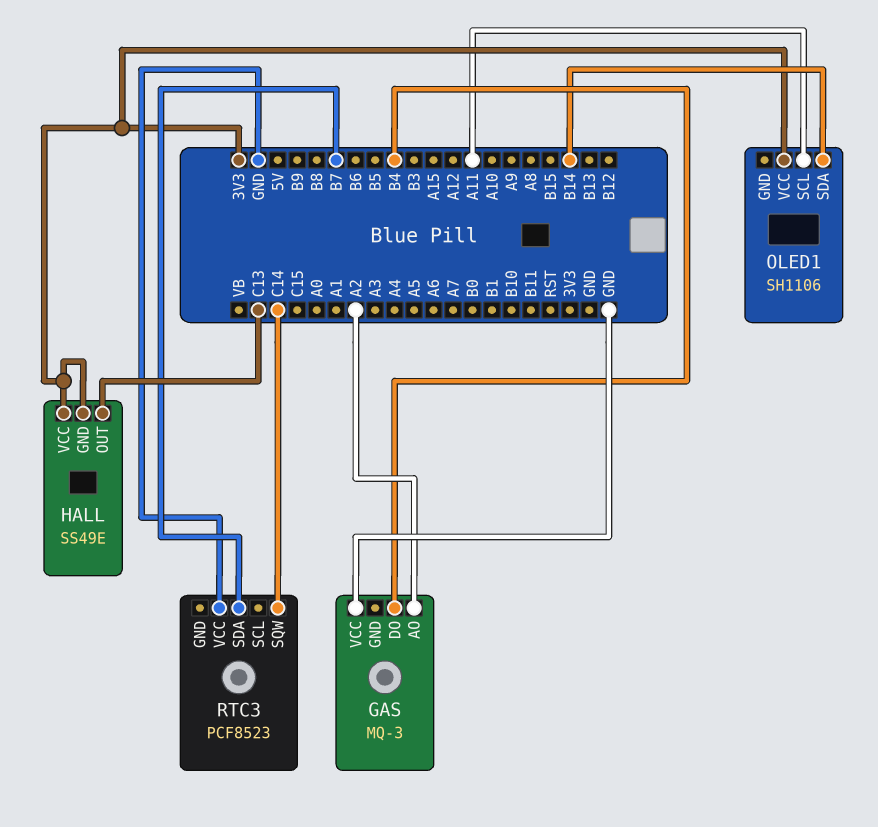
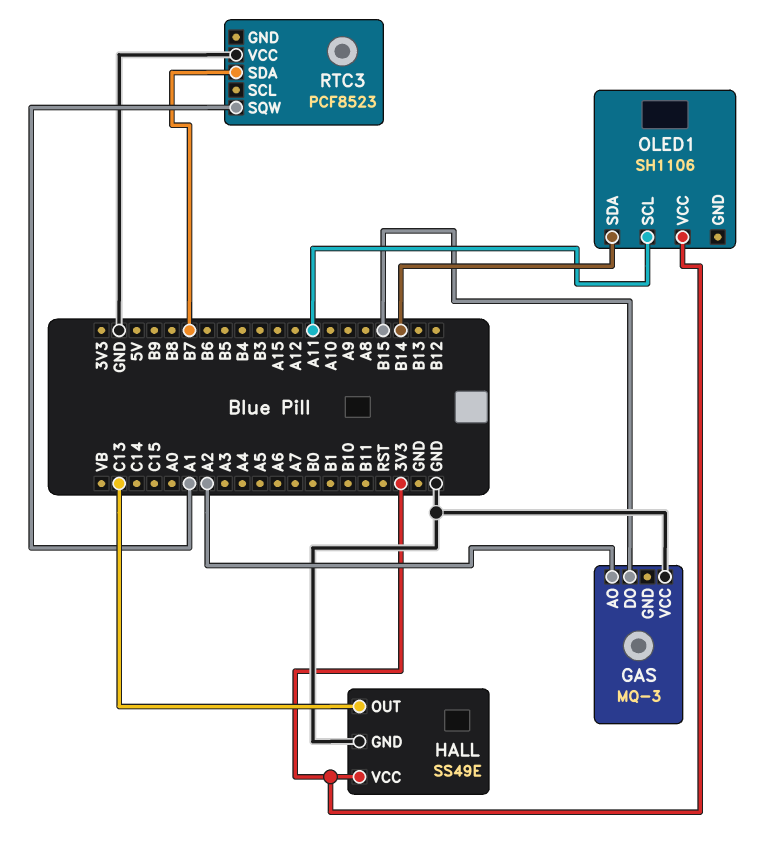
GAS pin DO: B4 -> B15
HALL pin GND: 3V3 -> GND
RTC3 pin SQW: C14 -> A1

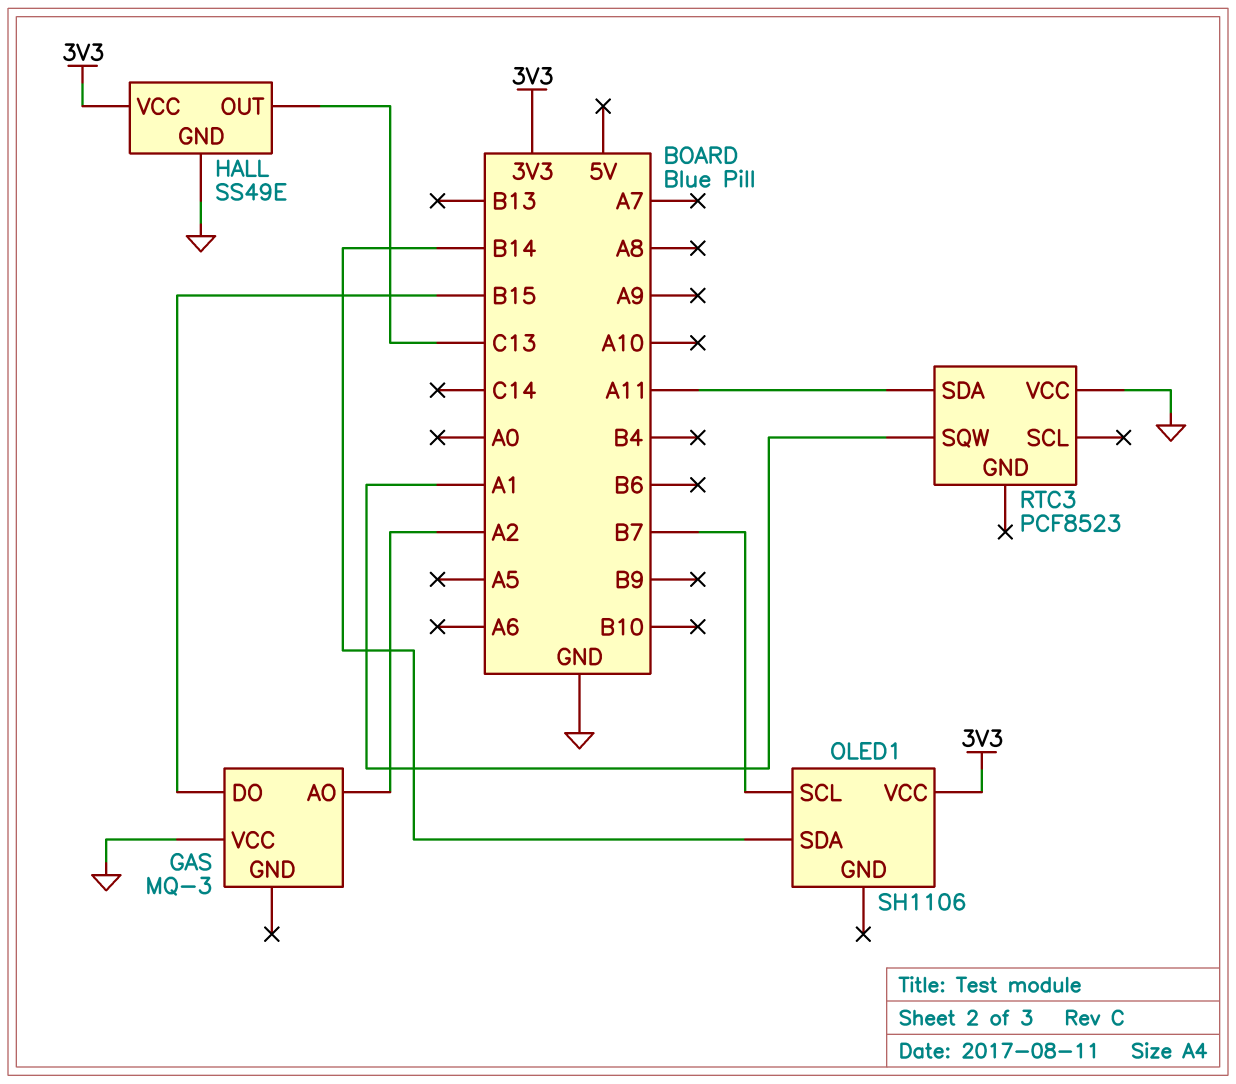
OLED1 pin SCL: A11 -> B7
RTC3 pin SDA: B7 -> A11

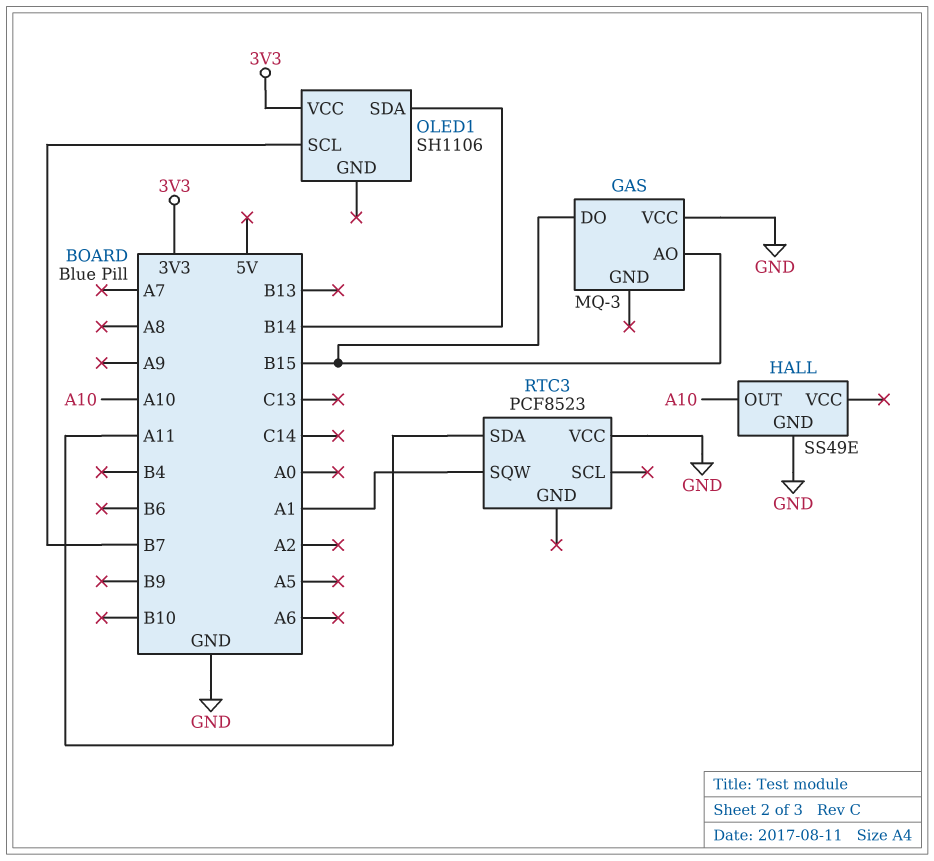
GAS pin AO: A2 -> B15
HALL pin OUT: C13 -> A10
HALL pin VCC: 3V3 -> none

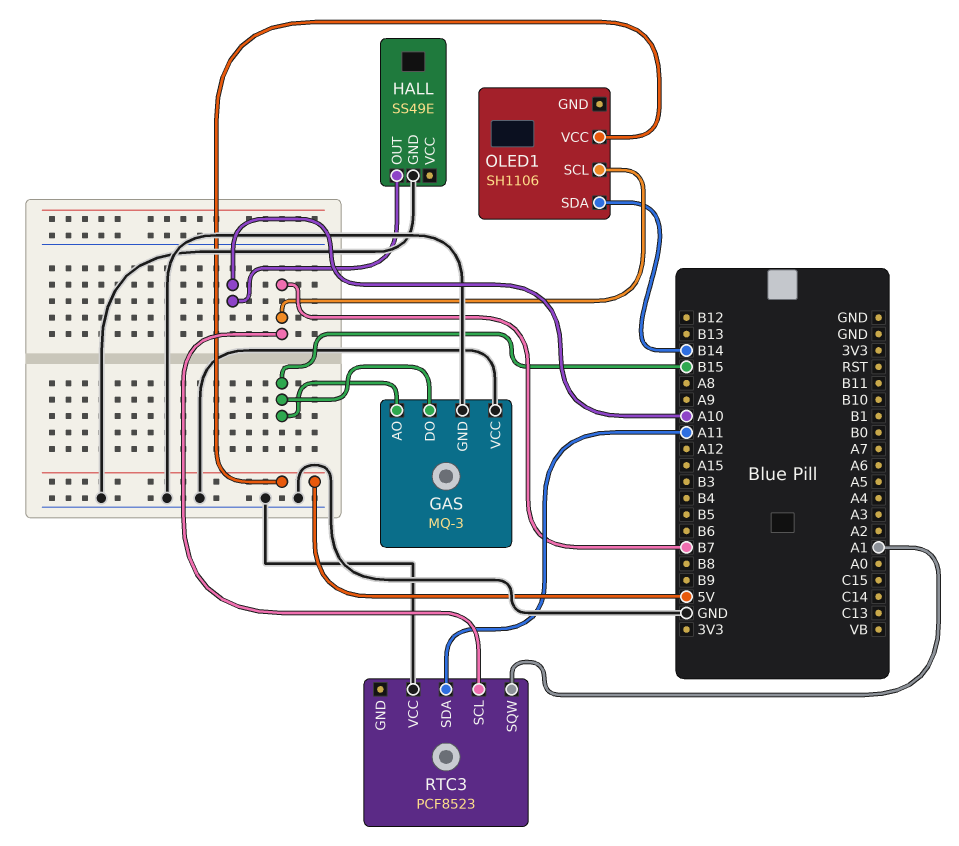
GAS pin GND: none -> GND
OLED1 pin VCC: 3V3 -> 5V
RTC3 pin SCL: none -> B7

